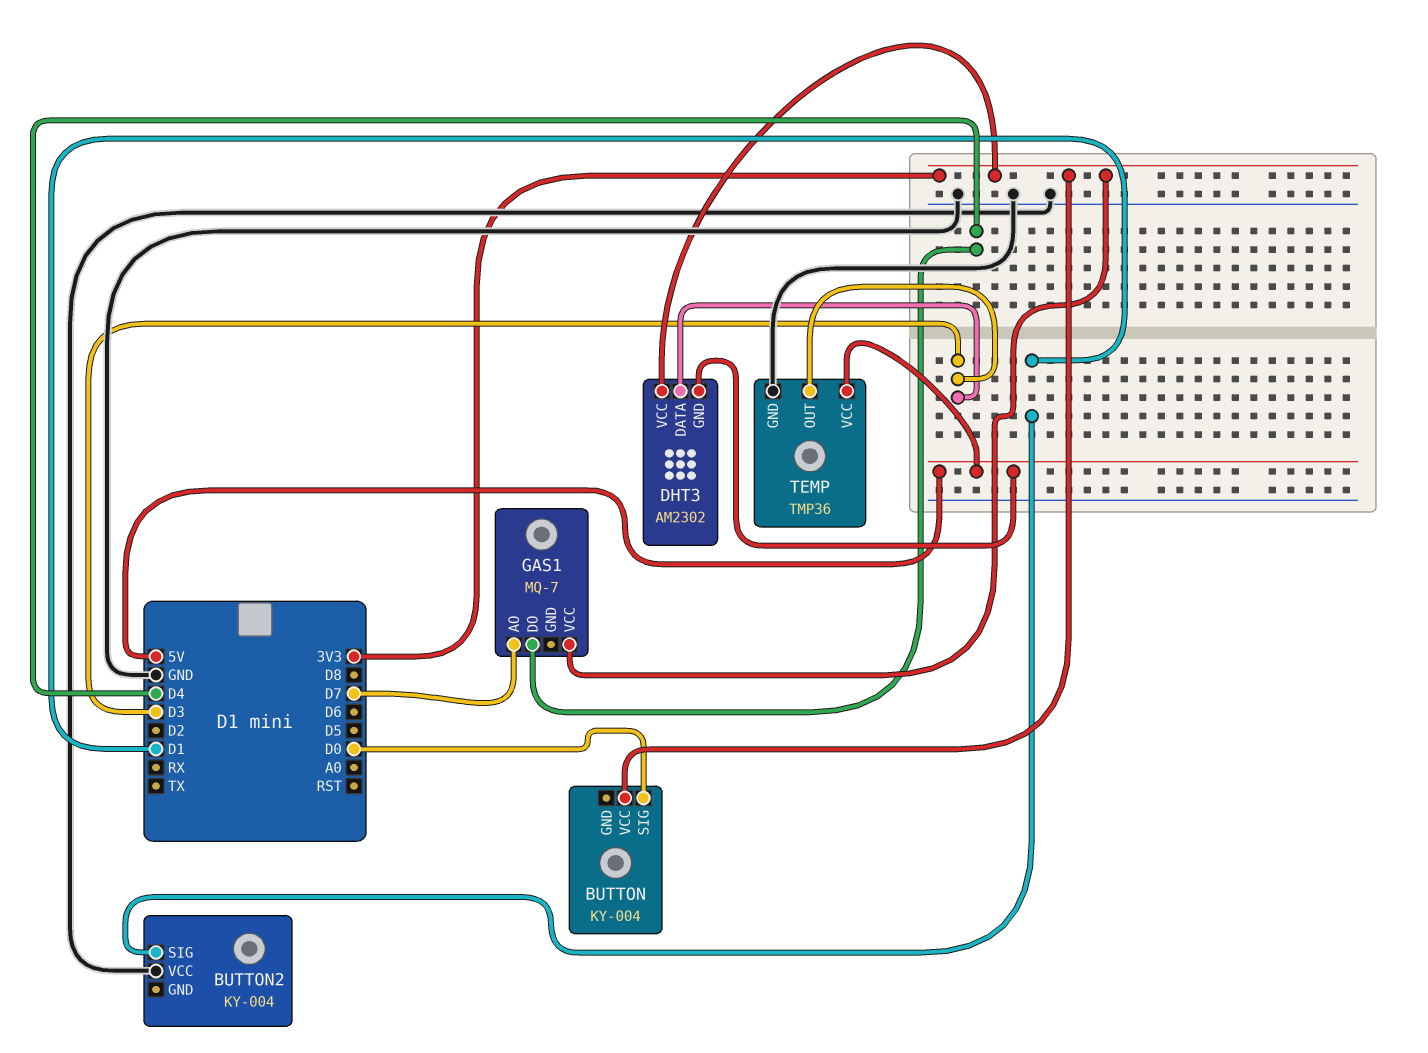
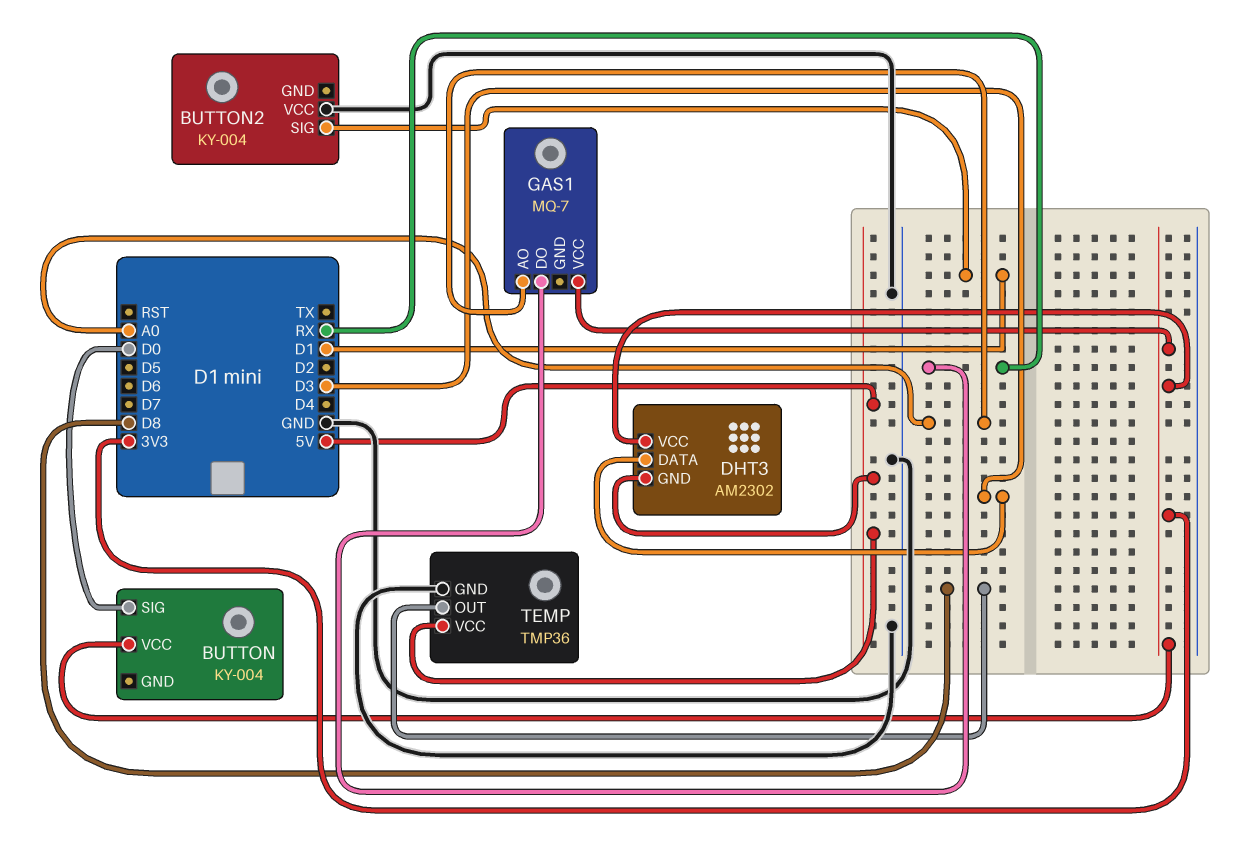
GAS1 pin AO: D7 -> A0
GAS1 pin DO: D4 -> RX
TEMP pin OUT: D3 -> D8

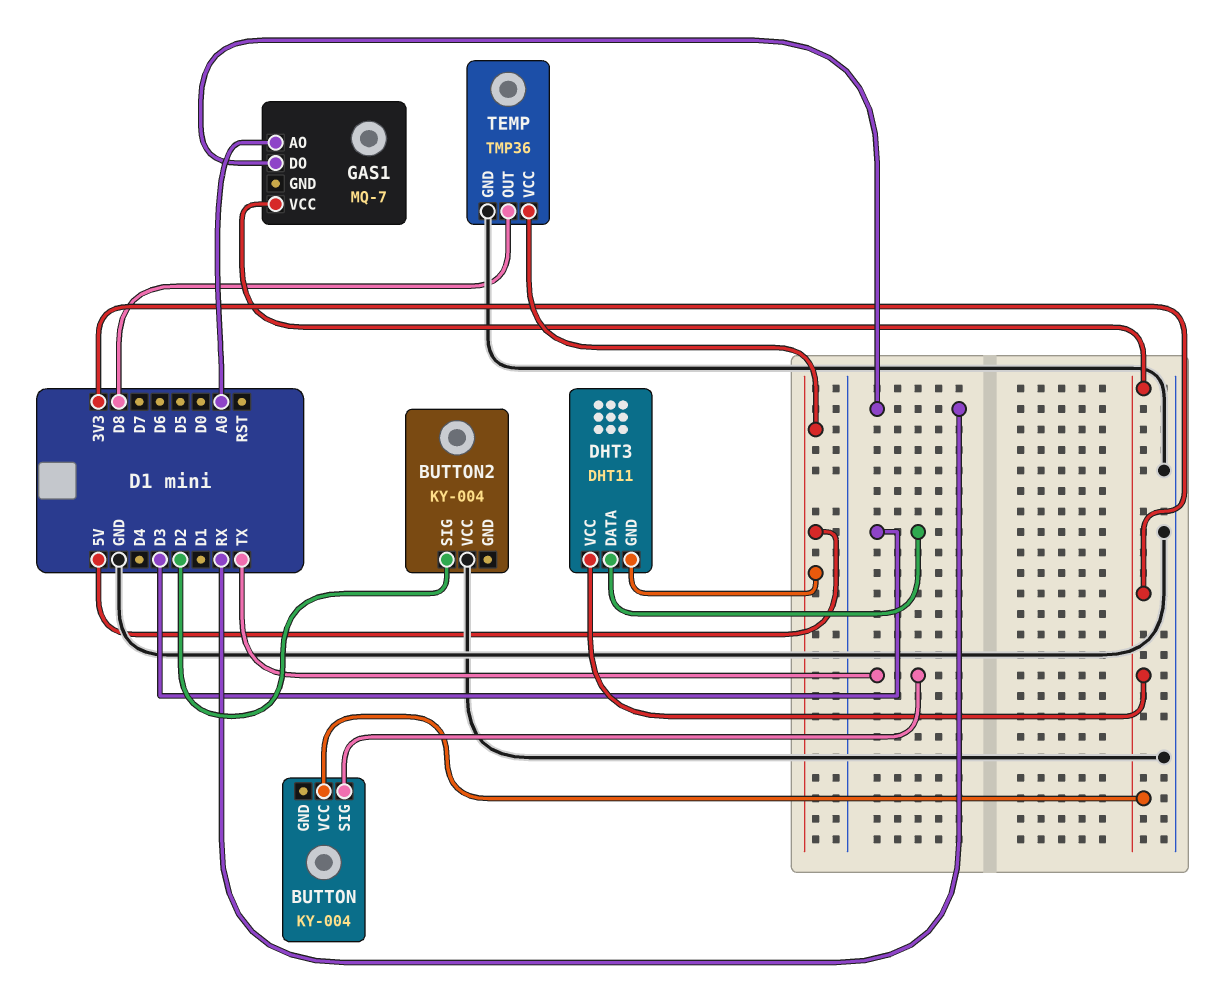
BUTTON pin SIG: D0 -> TX
BUTTON2 pin SIG: D1 -> D2
DHT3: AM2302 -> DHT11

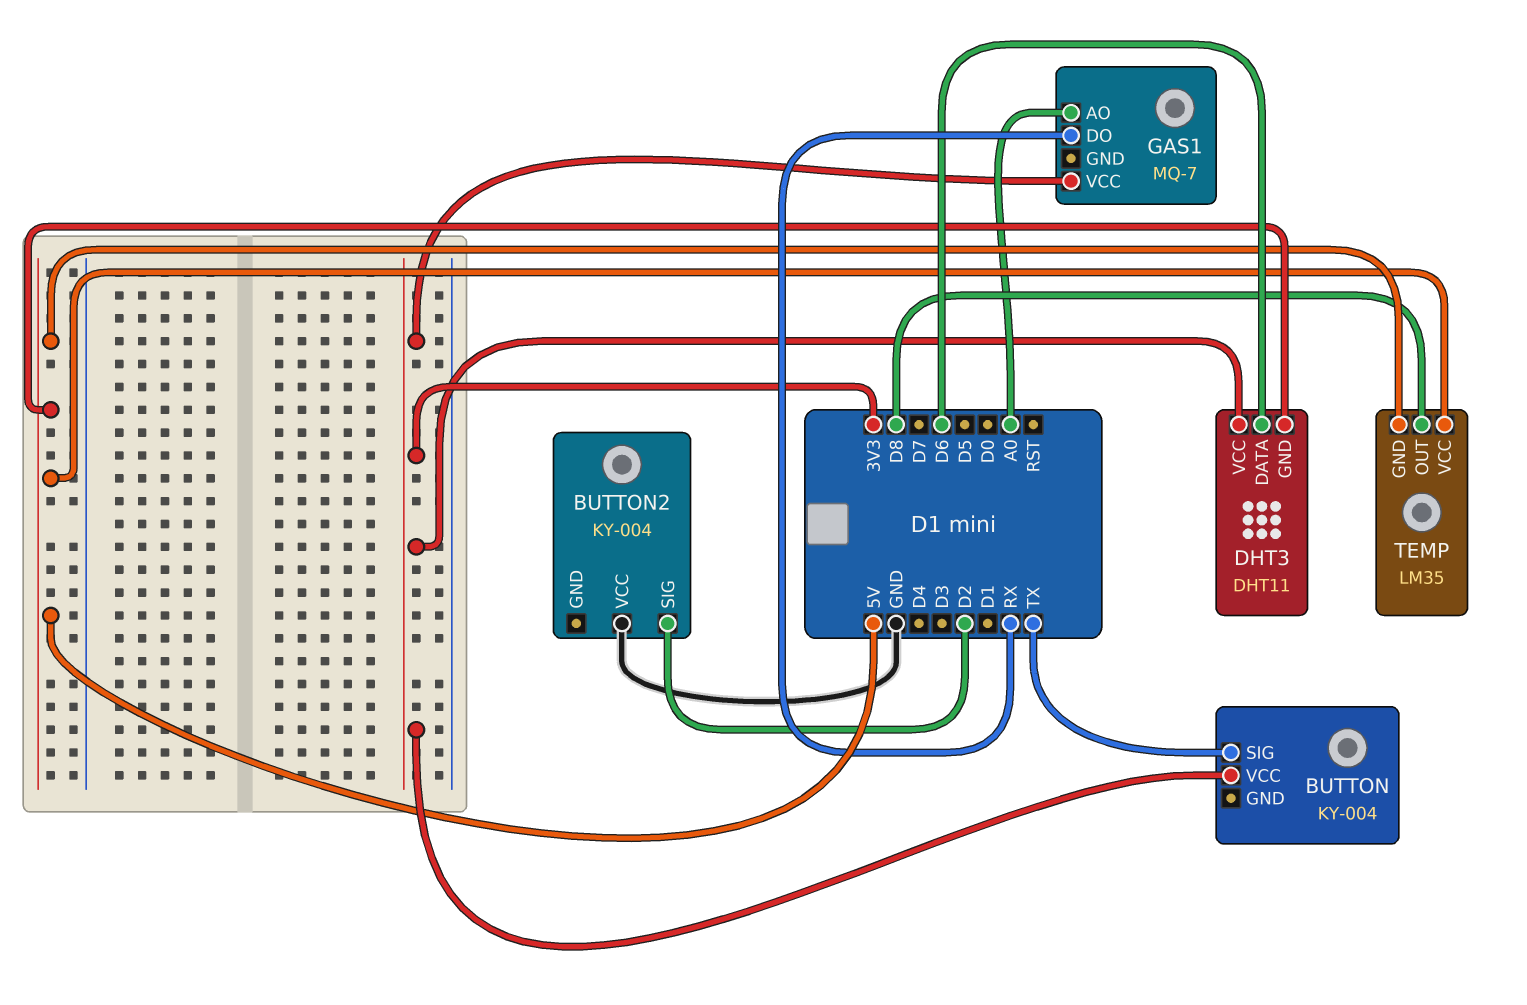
DHT3 pin DATA: D3 -> D6
TEMP: TMP36 -> LM35
TEMP pin GND: GND -> 5V

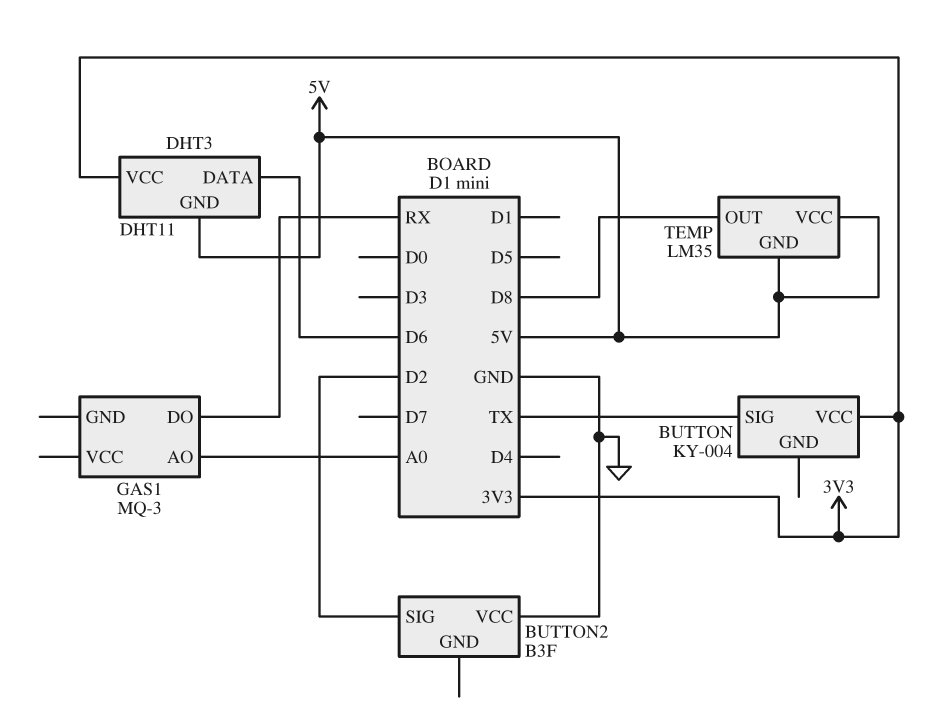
BUTTON2: KY-004 -> B3F
GAS1: MQ-7 -> MQ-3
GAS1 pin VCC: 3V3 -> none

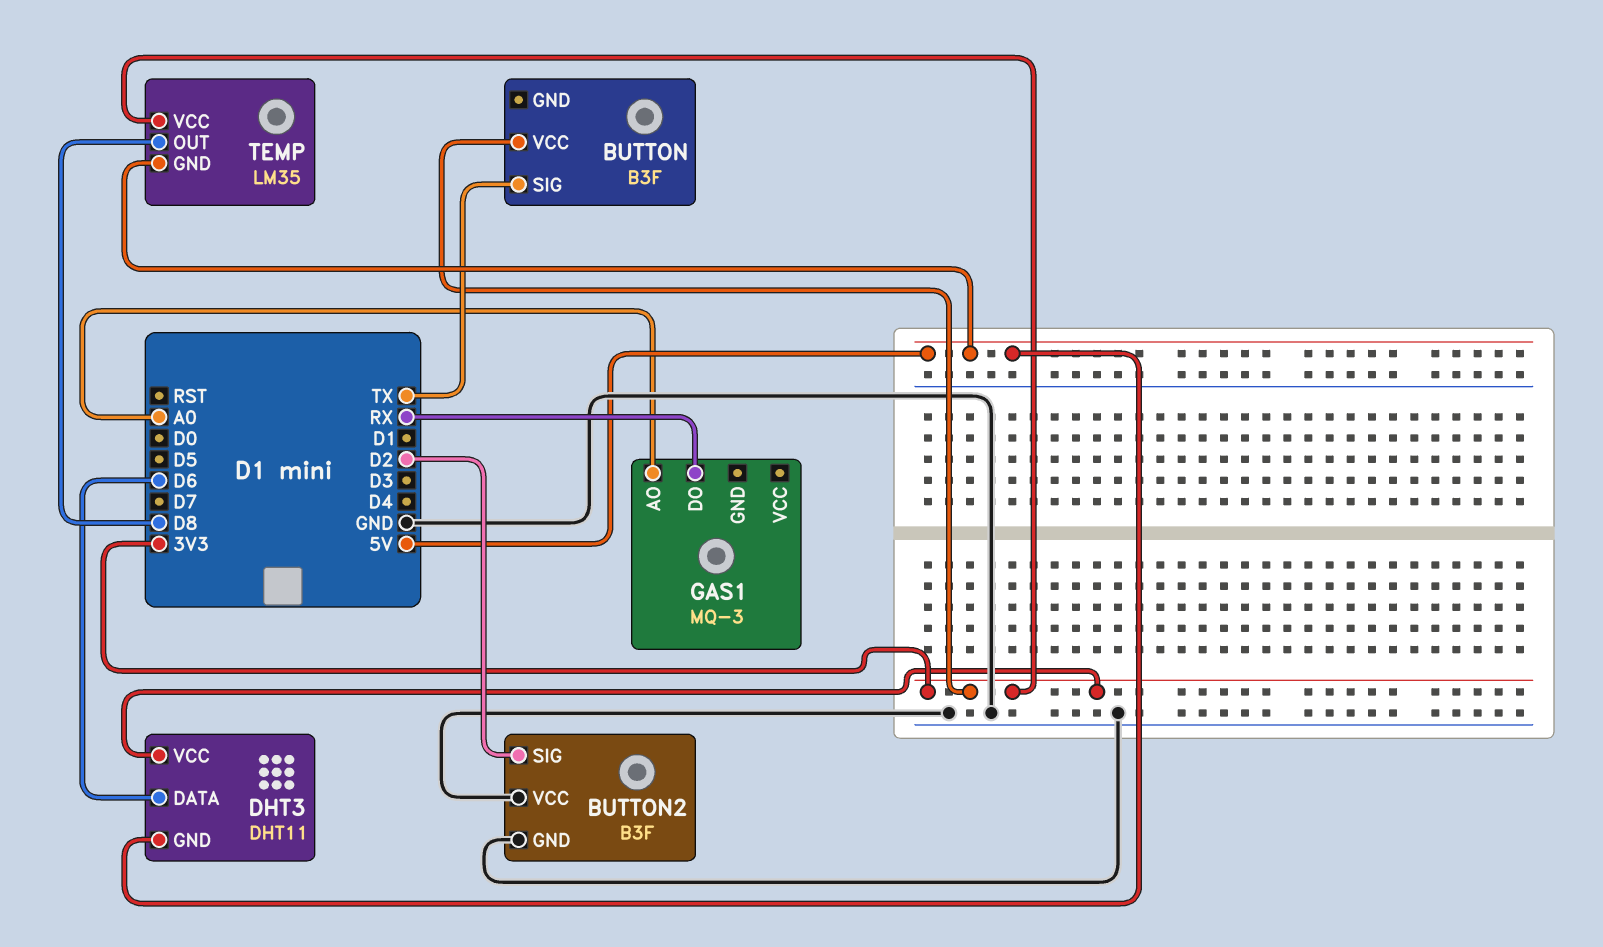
BUTTON: KY-004 -> B3F
BUTTON2 pin GND: none -> GND
TEMP pin VCC: 5V -> 3V3

